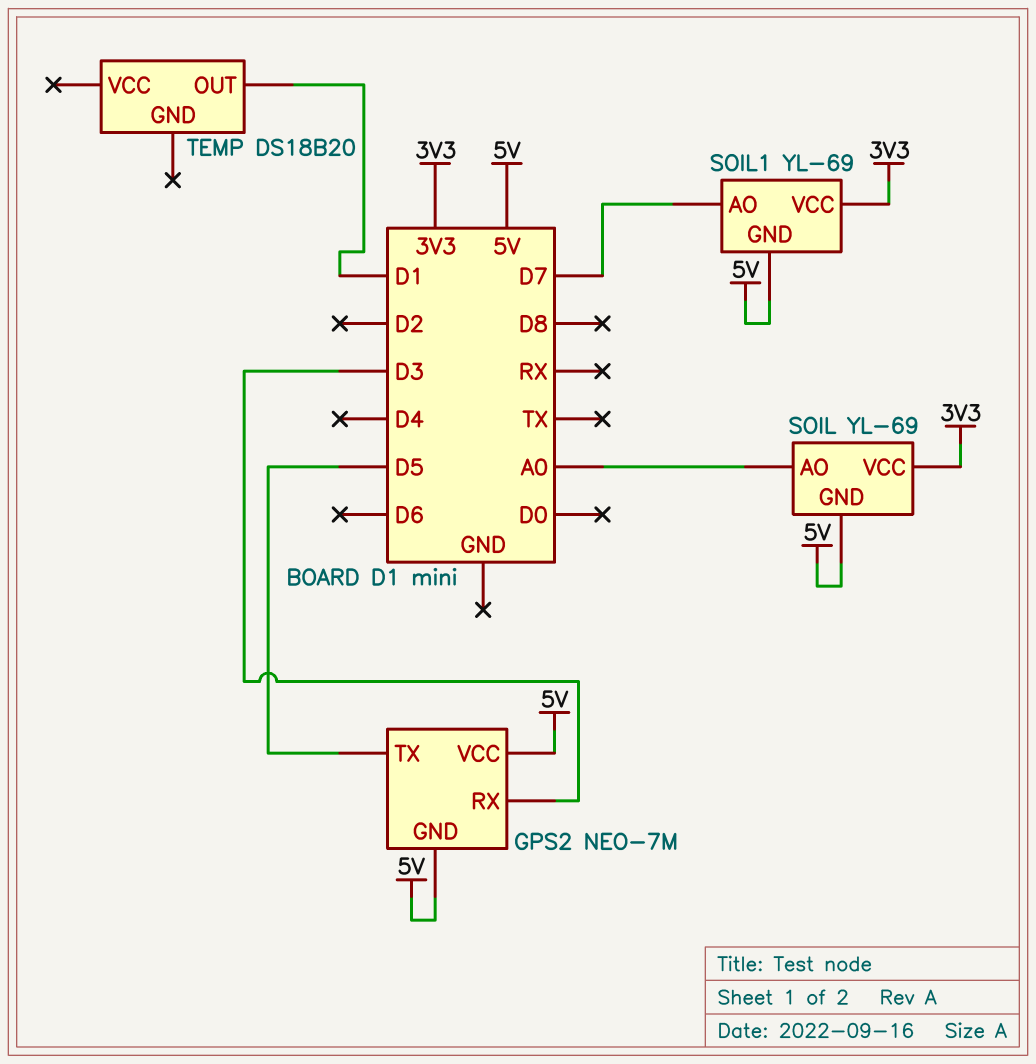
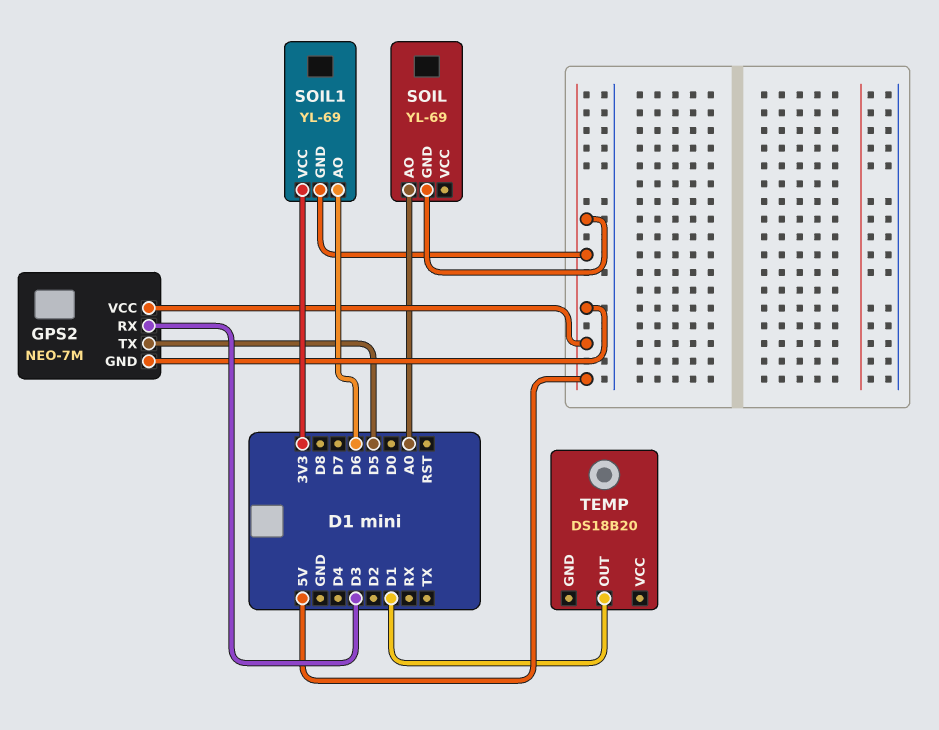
SOIL pin VCC: 3V3 -> none
SOIL1 pin AO: D7 -> D6

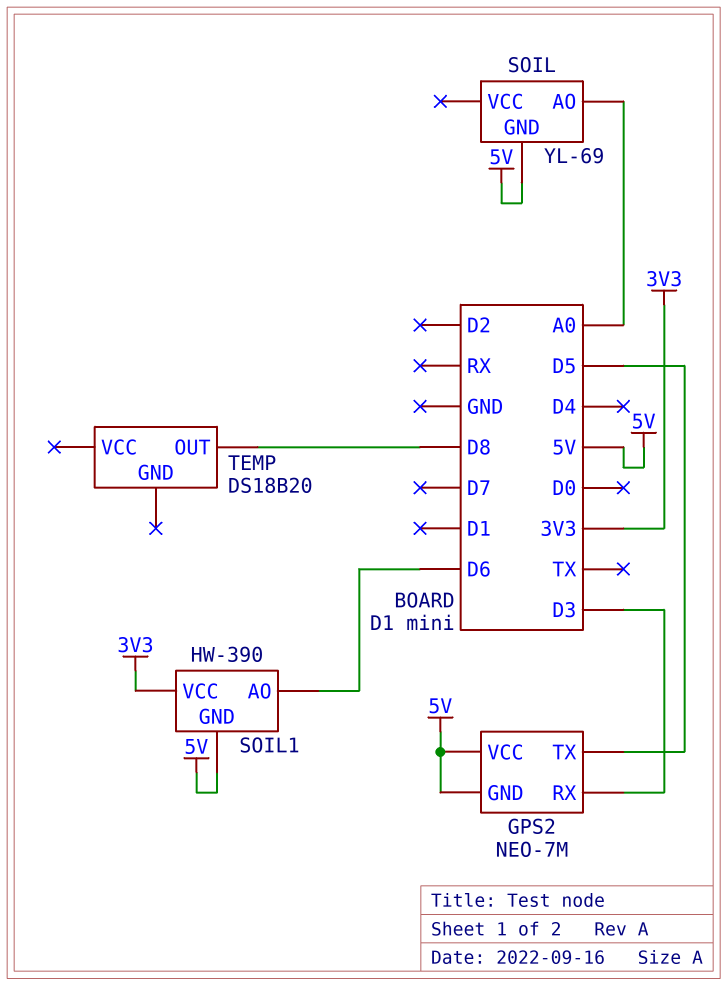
SOIL1: YL-69 -> HW-390
TEMP pin OUT: D1 -> D8

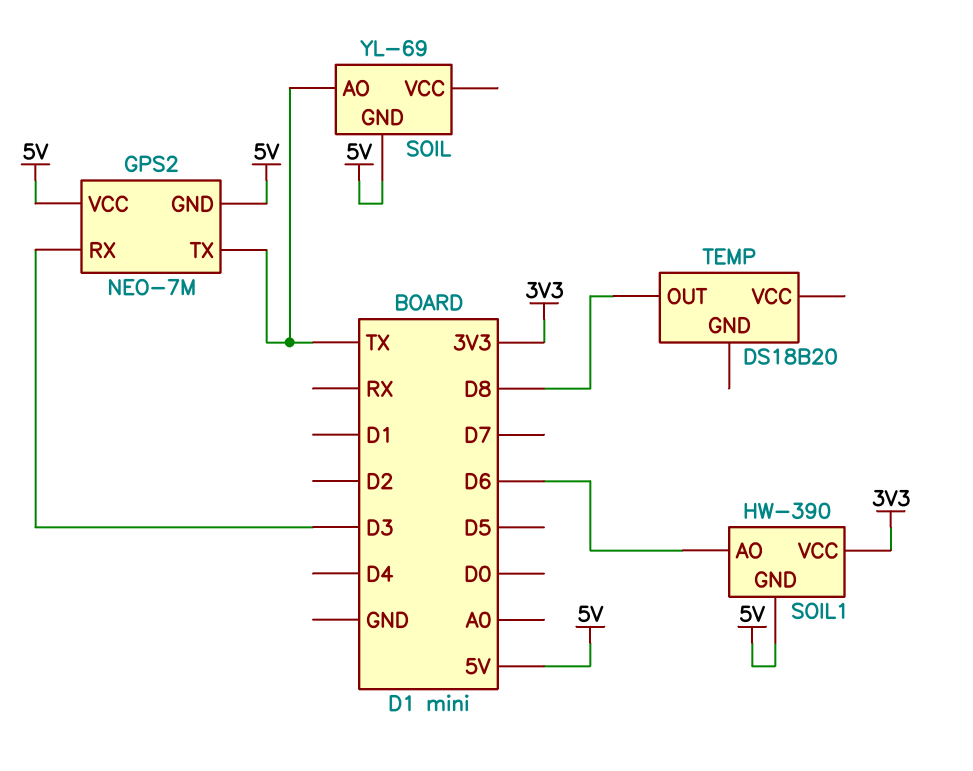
GPS2 pin TX: D5 -> TX
SOIL pin AO: A0 -> TX

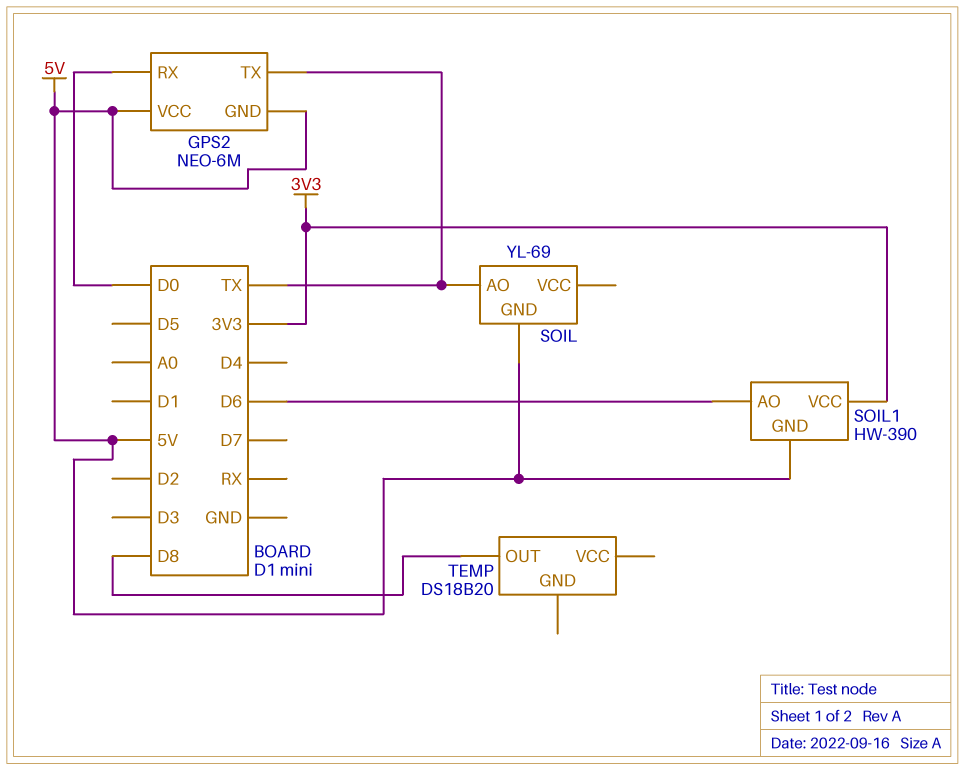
GPS2: NEO-7M -> NEO-6M
GPS2 pin RX: D3 -> D0

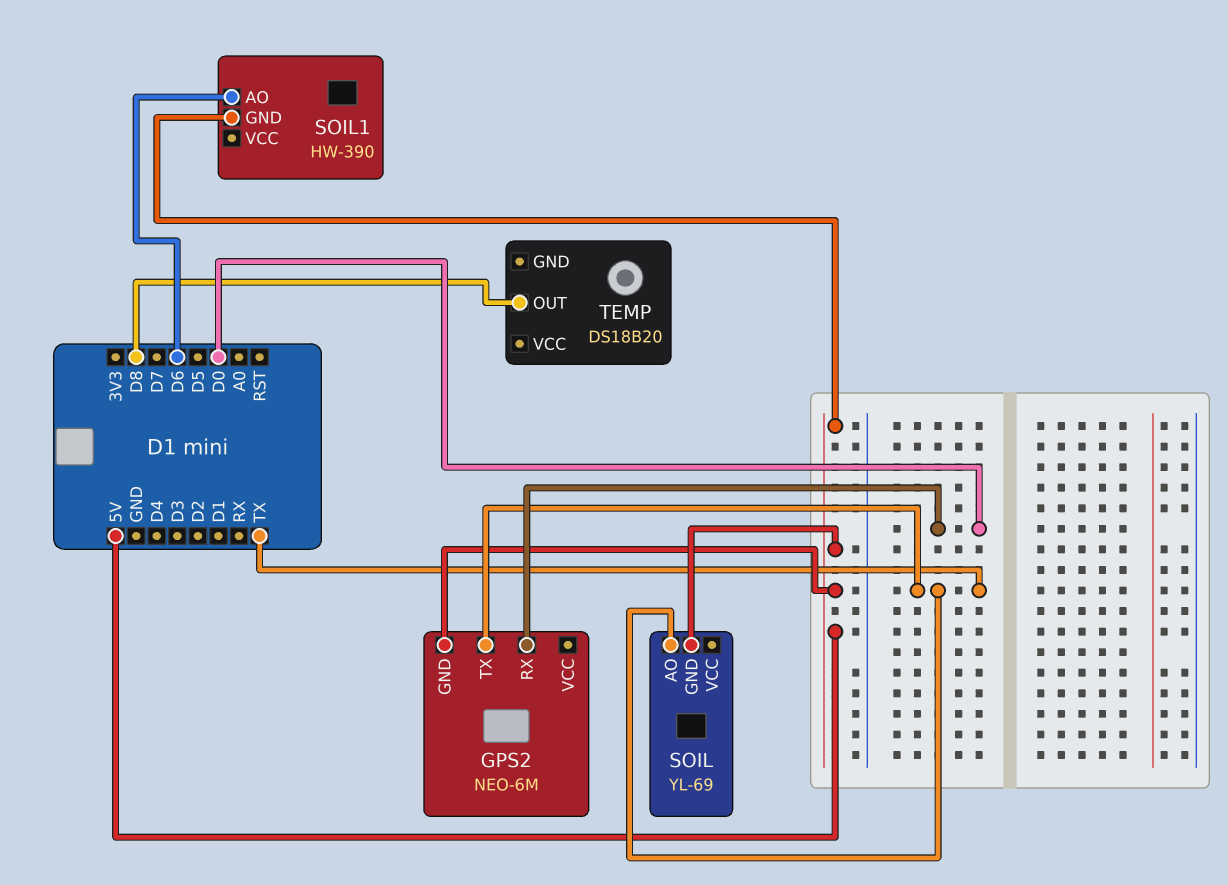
GPS2 pin VCC: 5V -> none
SOIL1 pin VCC: 3V3 -> none

